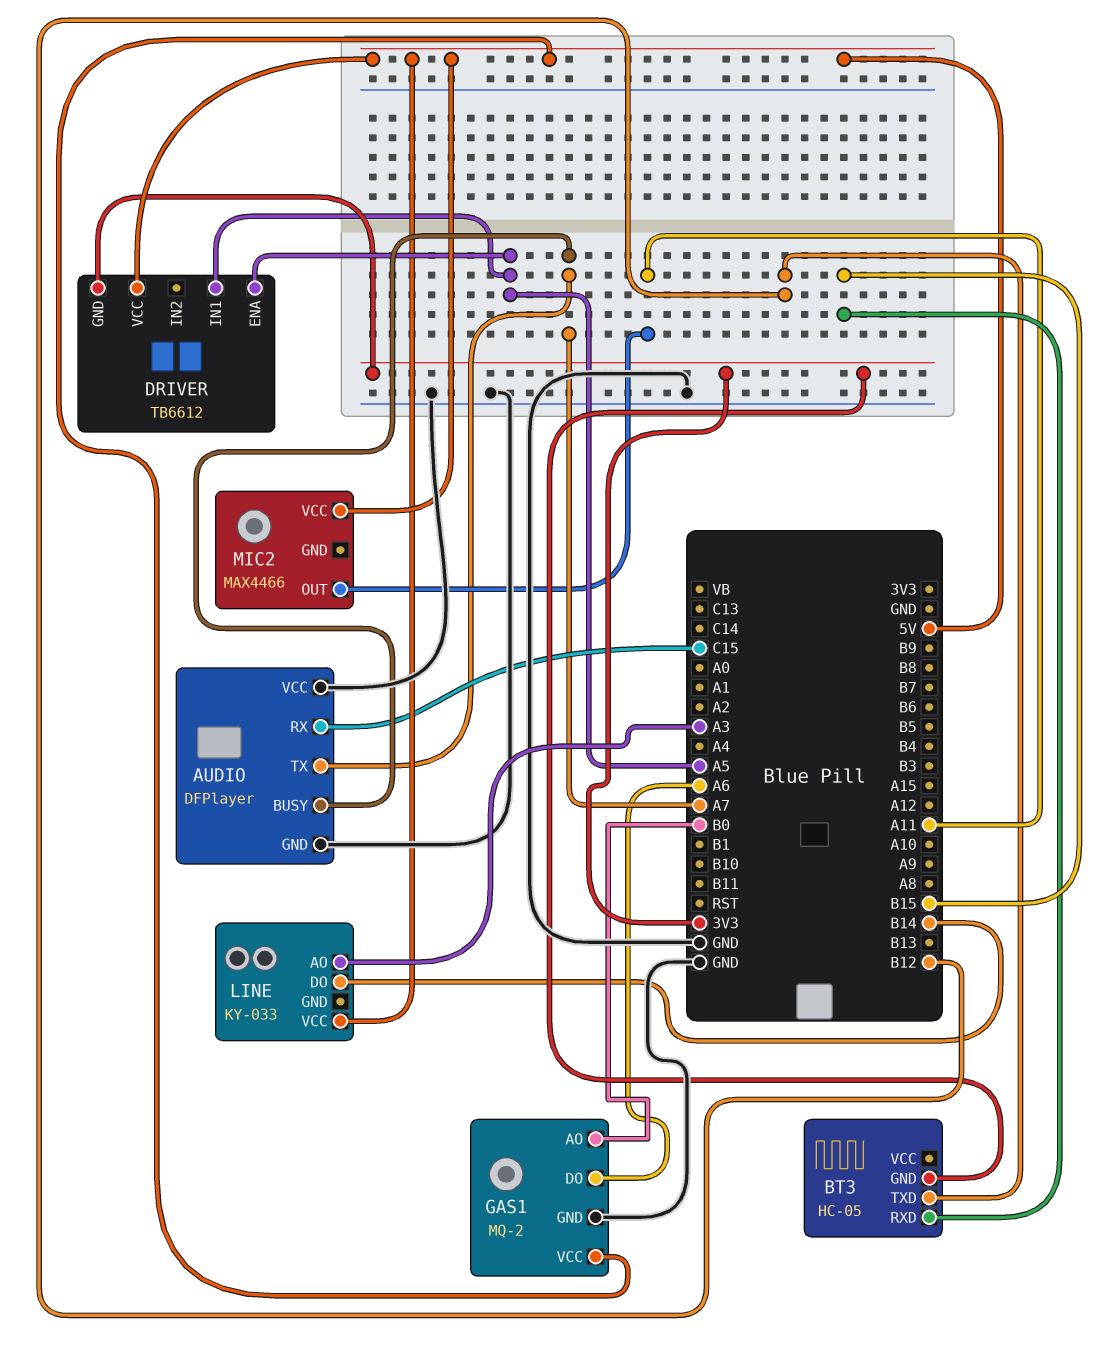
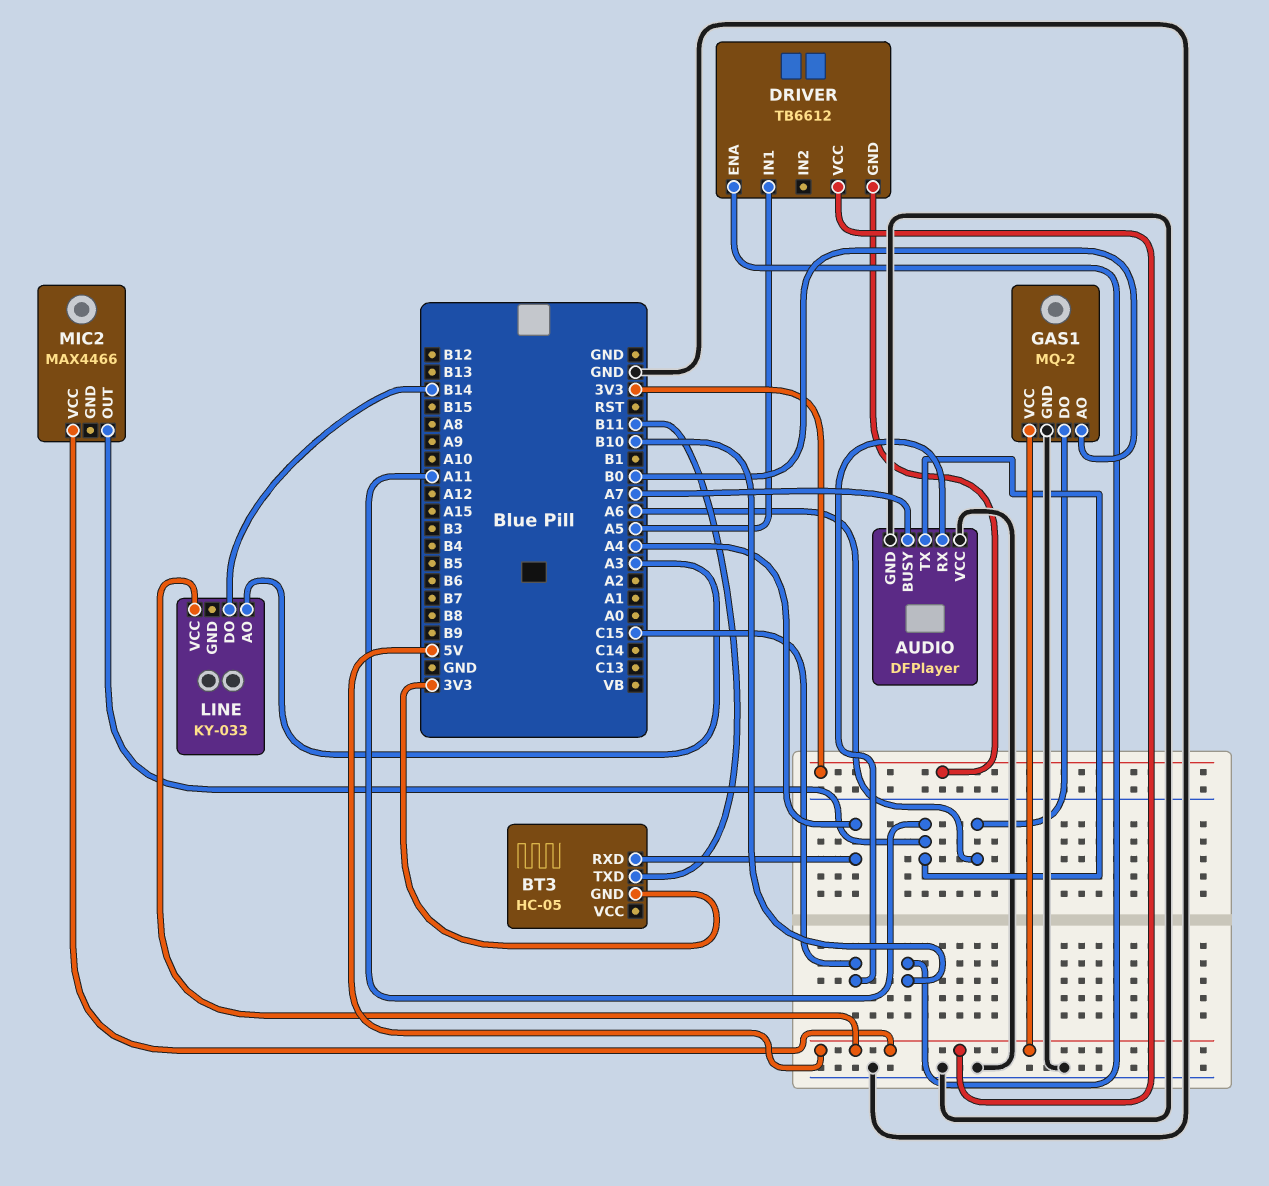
AUDIO pin TX: A7 -> A11
BT3 pin RXD: B15 -> A4
BT3 pin TXD: B12 -> B11
DRIVER pin ENA: A5 -> B10

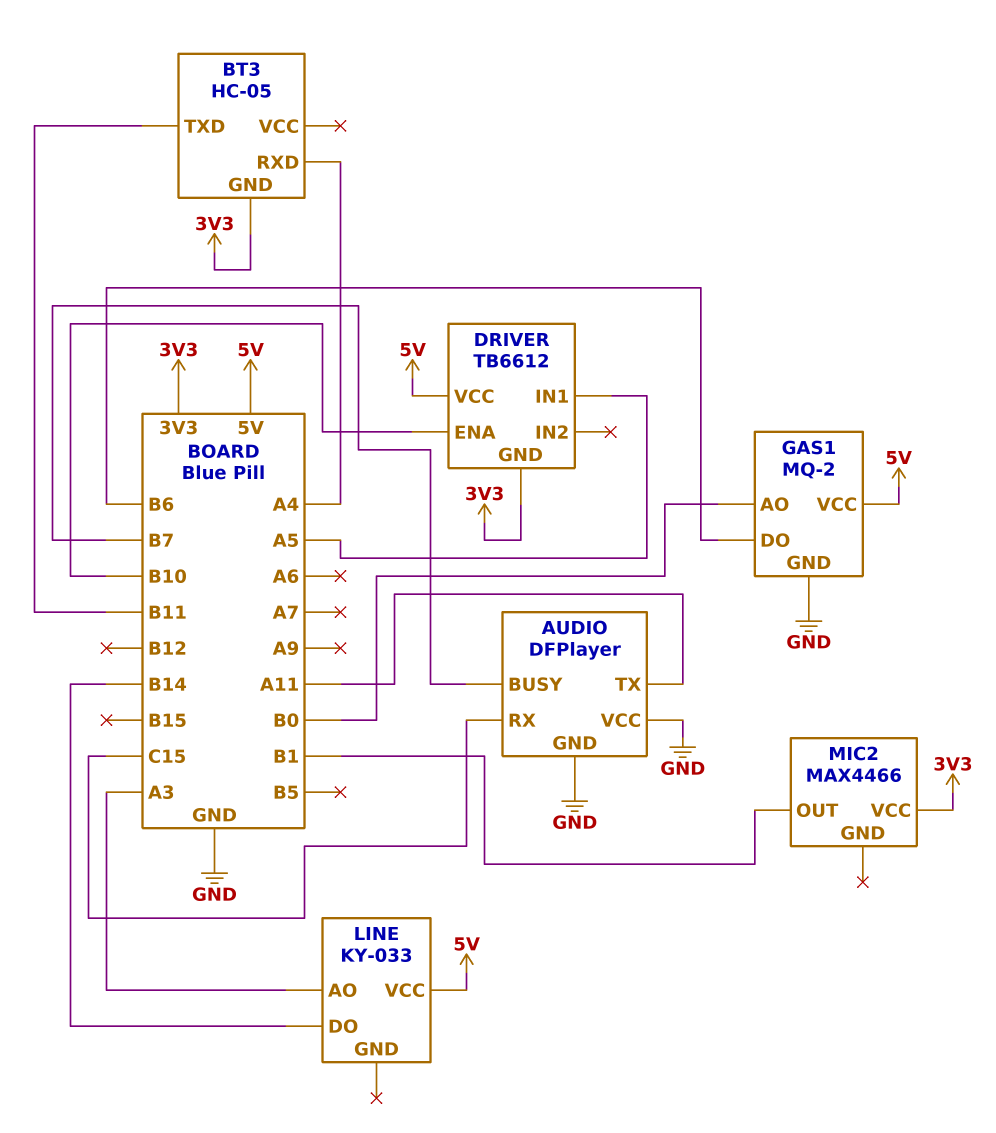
AUDIO pin BUSY: A7 -> B7
GAS1 pin DO: A6 -> B6
MIC2 pin OUT: A11 -> B1
MIC2 pin VCC: 5V -> 3V3

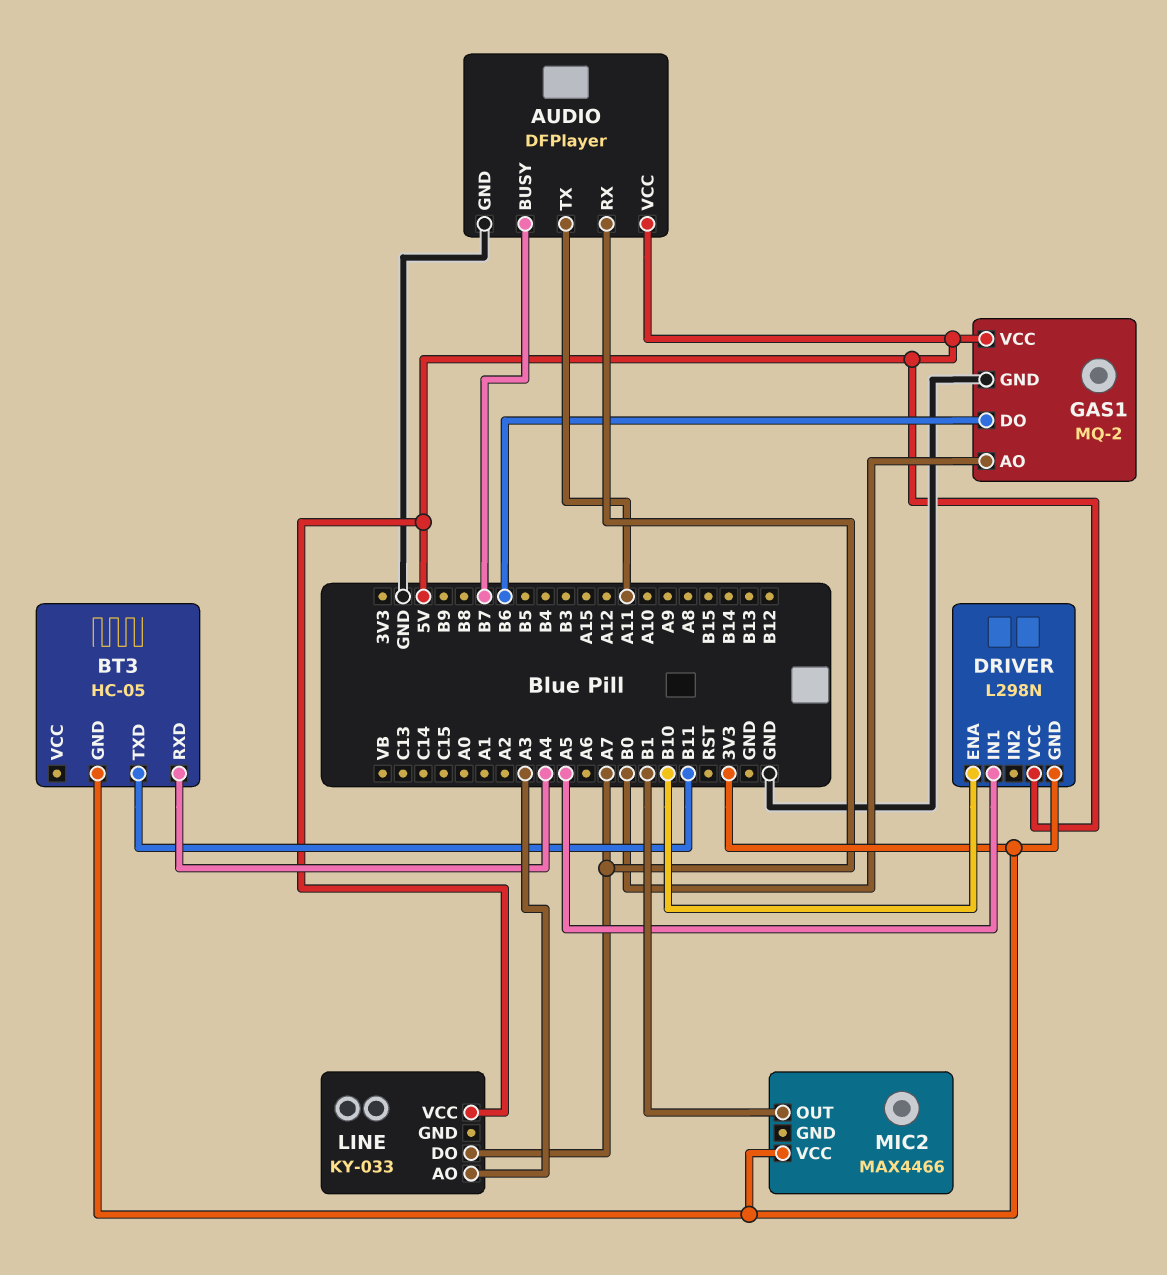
AUDIO pin RX: C15 -> A7
AUDIO pin VCC: GND -> 5V
DRIVER: TB6612 -> L298N
LINE pin DO: B14 -> A7

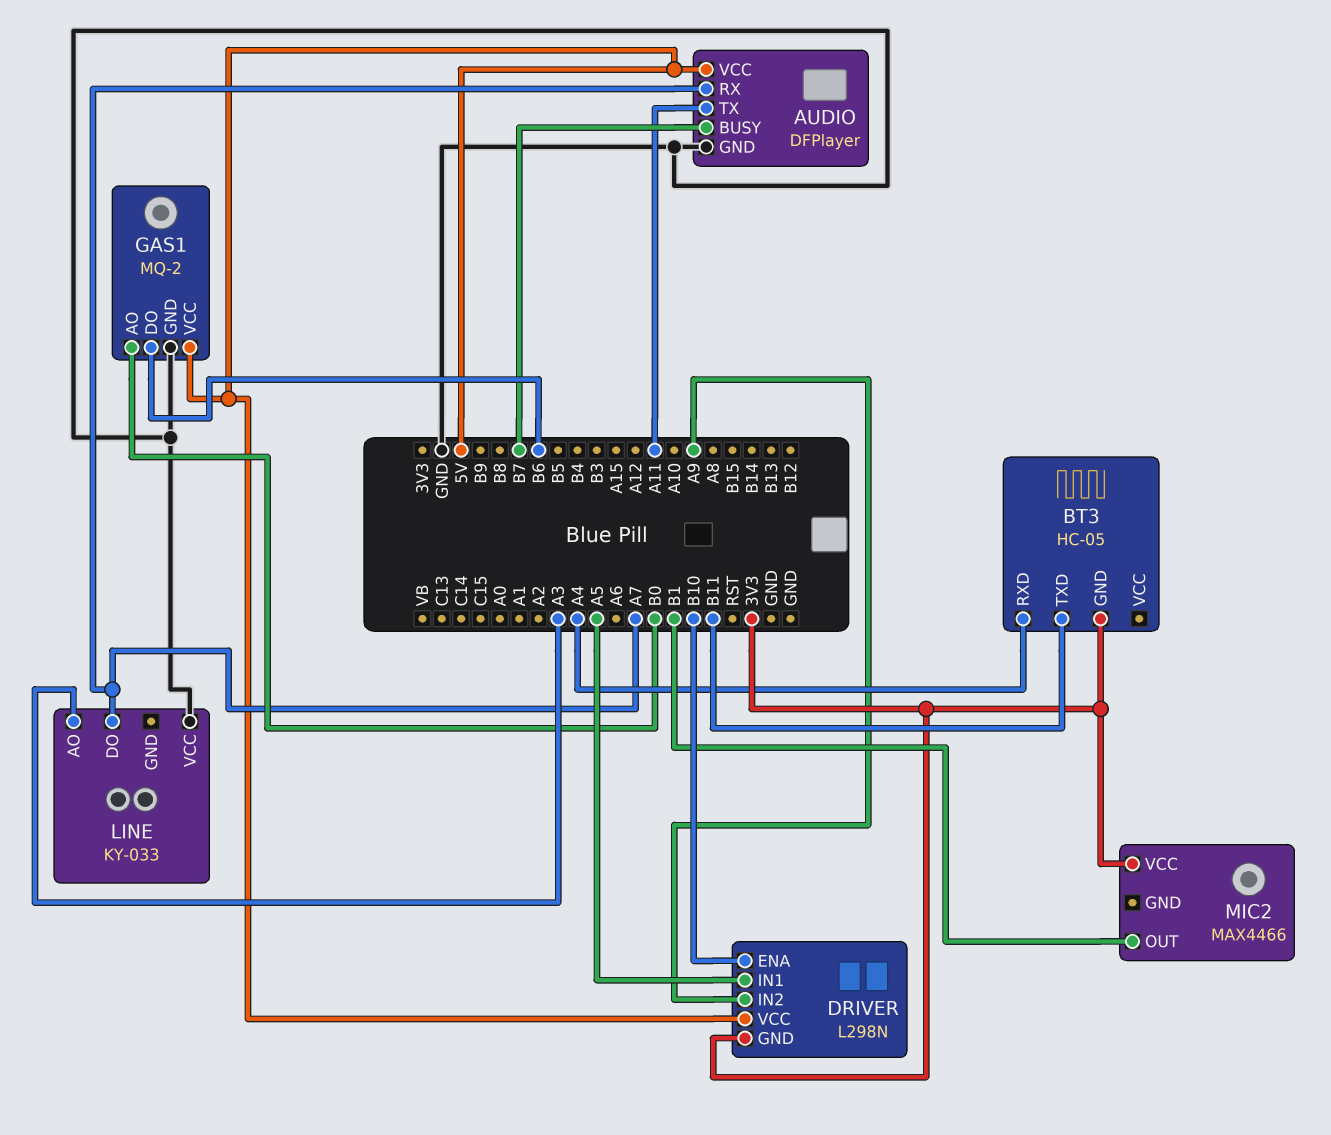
DRIVER pin IN2: none -> A9
LINE pin VCC: 5V -> GND

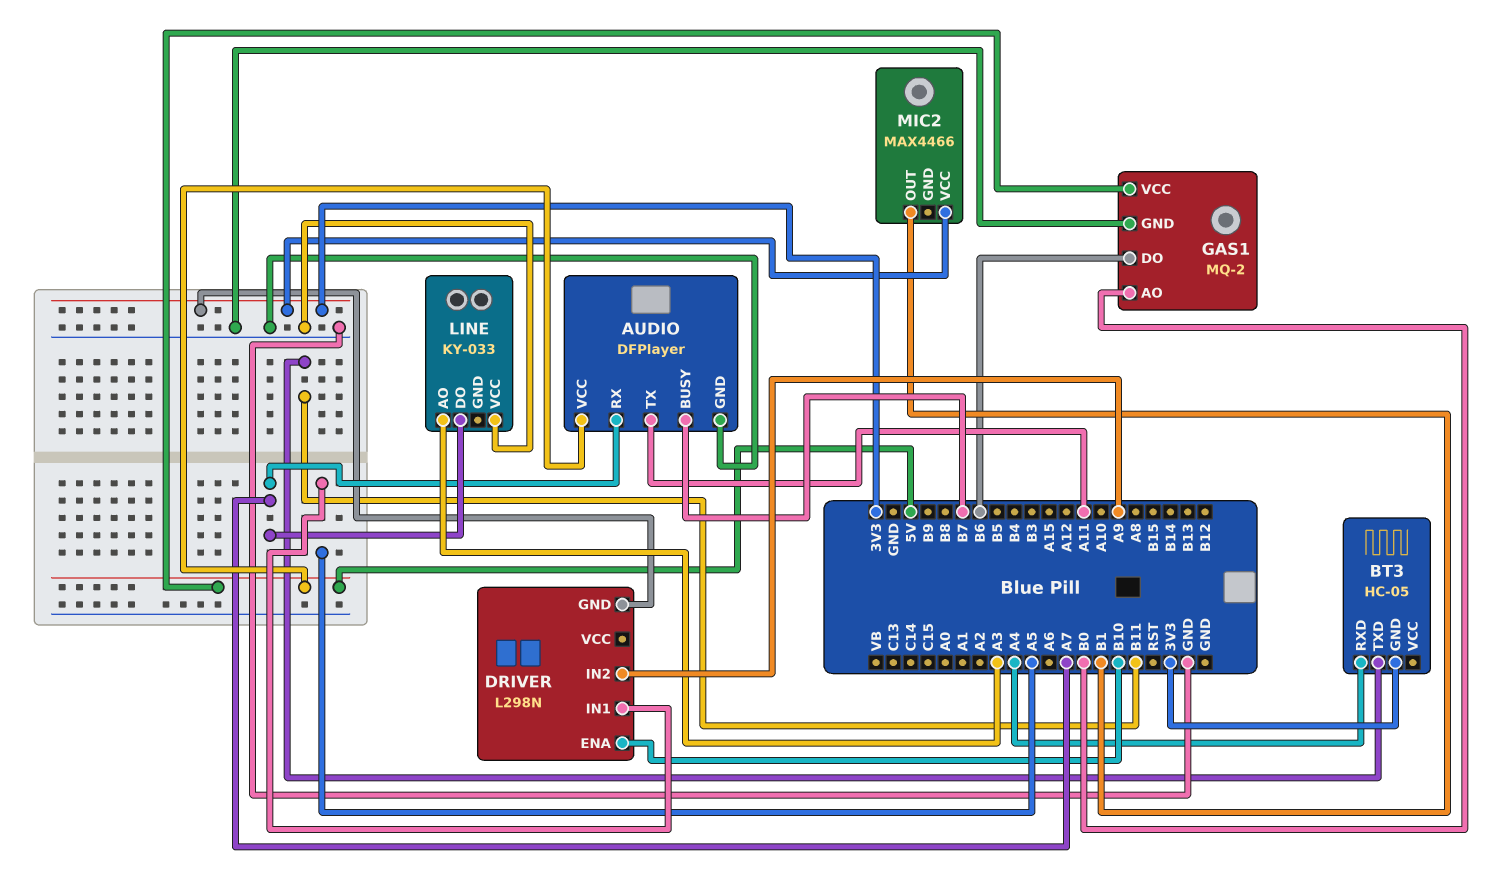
DRIVER pin VCC: 5V -> none

